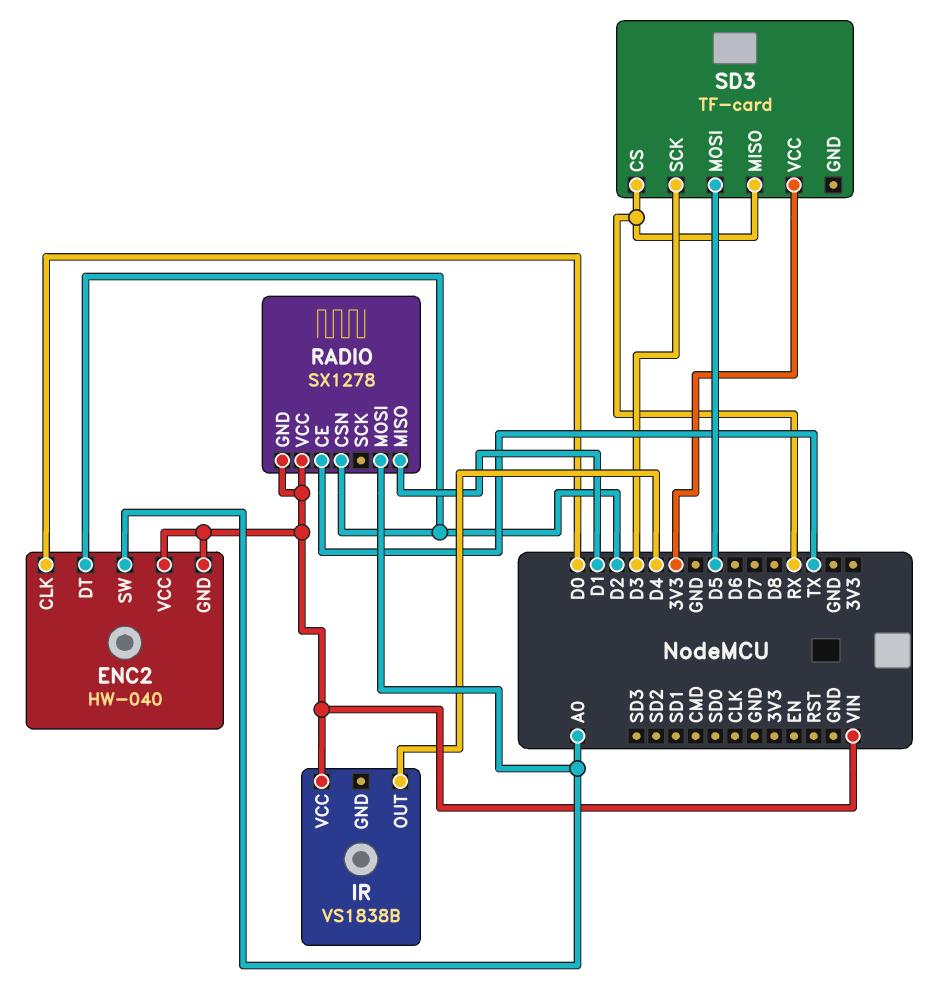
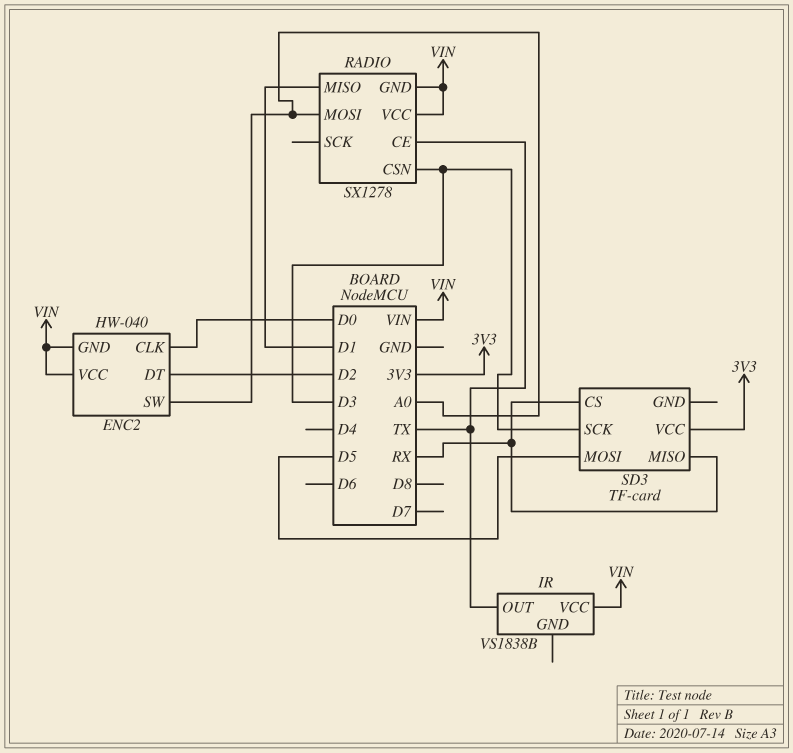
IR pin OUT: D4 -> TX
RADIO pin CSN: D2 -> D3

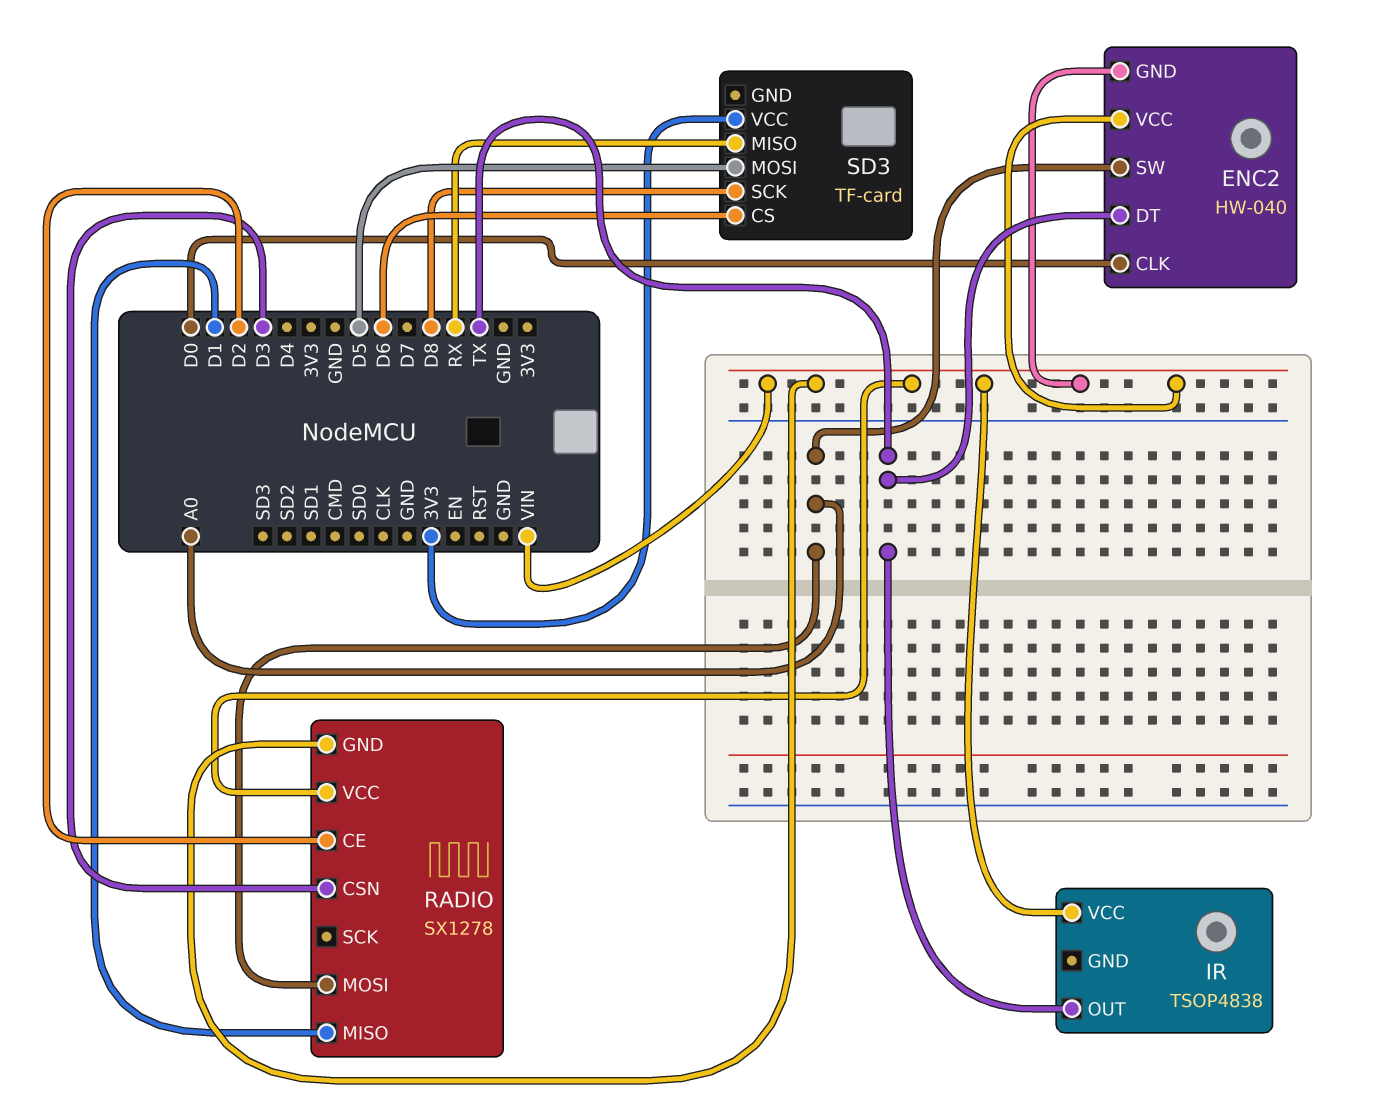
ENC2 pin DT: D2 -> TX
IR: VS1838B -> TSOP4838
RADIO pin CE: TX -> D2
SD3 pin CS: RX -> D6
SD3 pin SCK: D3 -> D8

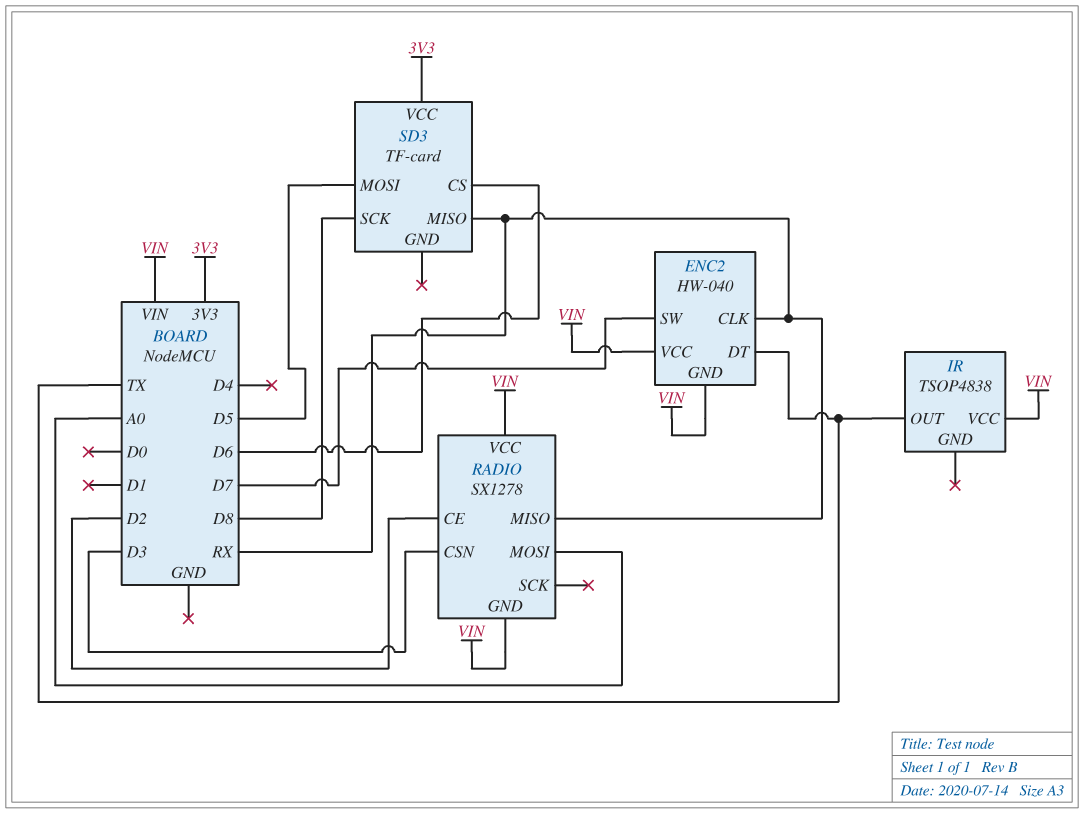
ENC2 pin CLK: D0 -> RX
ENC2 pin SW: A0 -> D7
RADIO pin MISO: D1 -> RX

